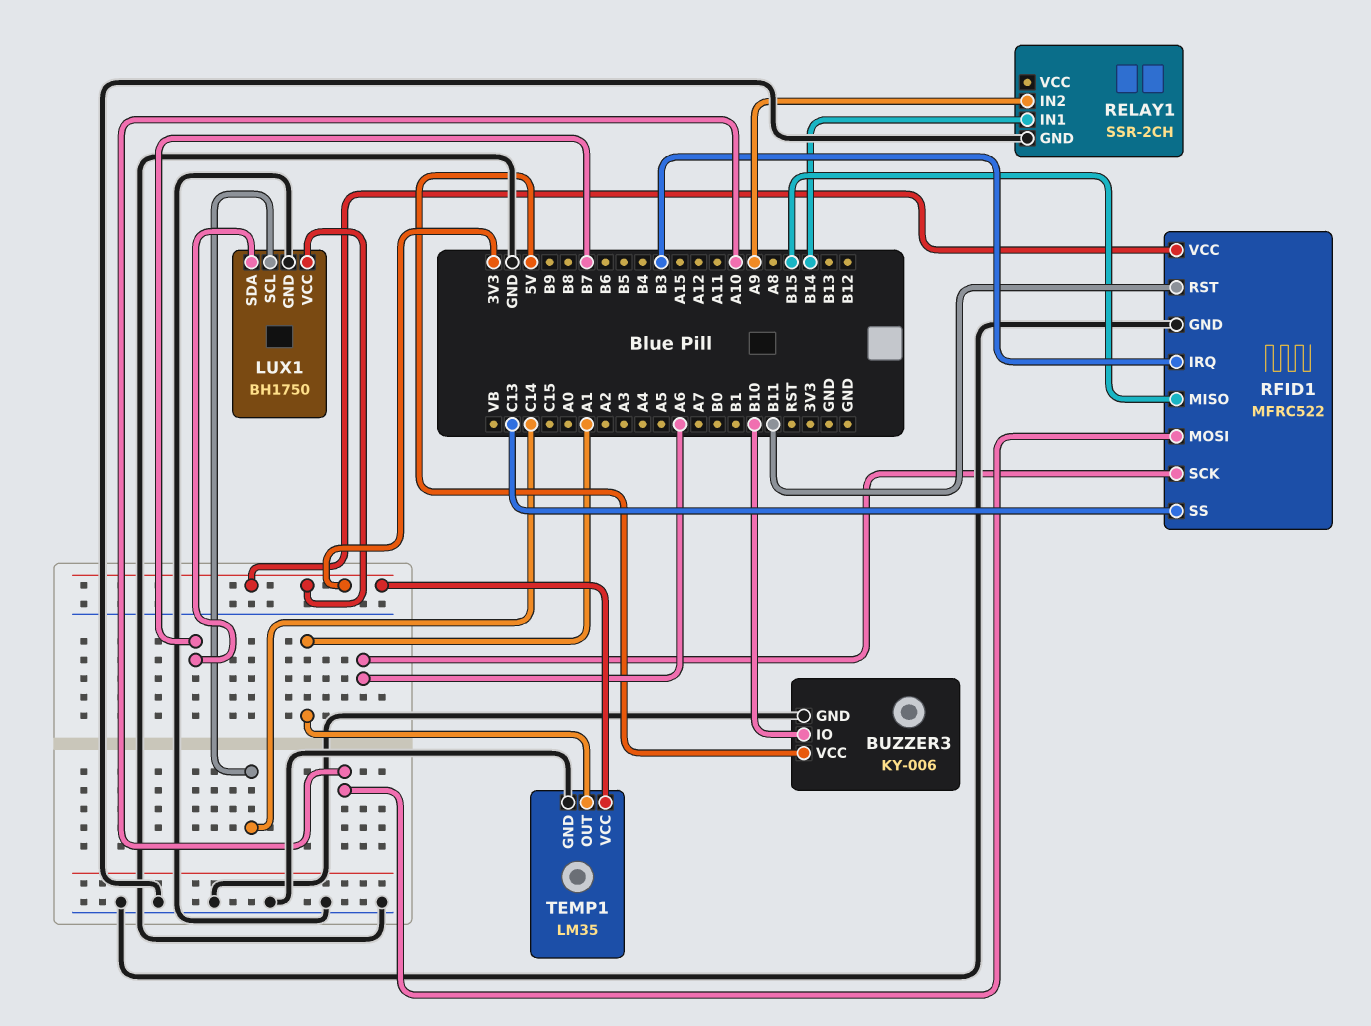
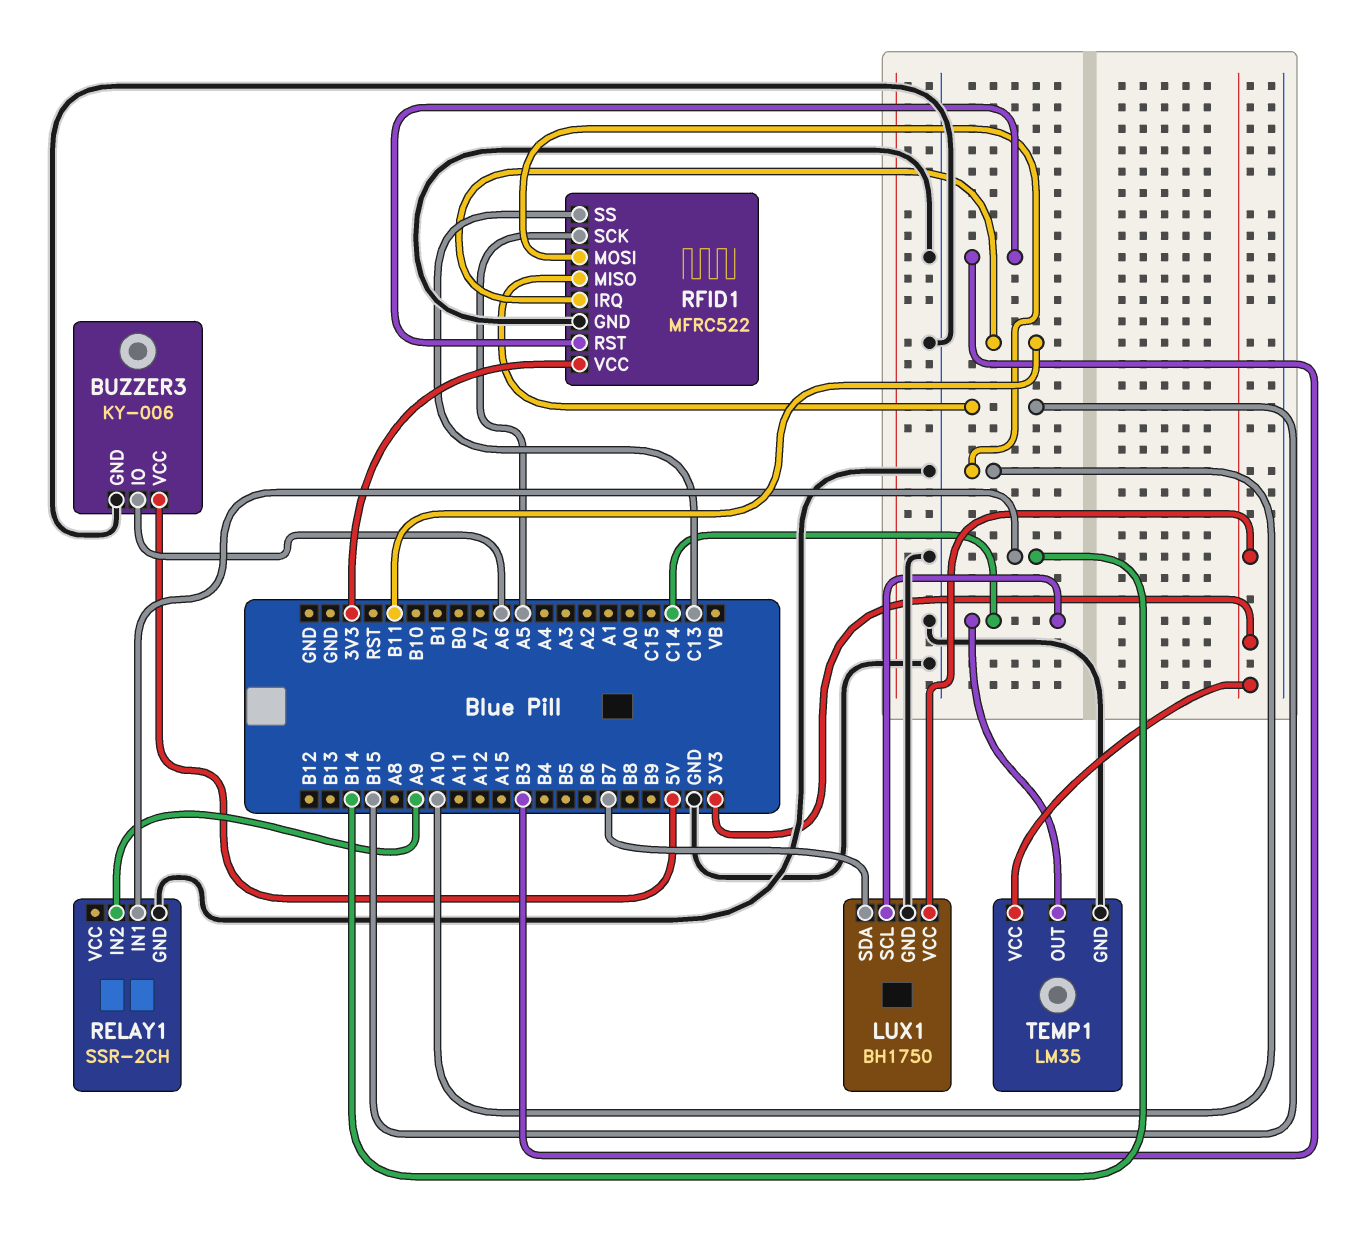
BUZZER3 pin IO: B10 -> A6
RFID1 pin IRQ: B3 -> B11
RFID1 pin RST: B11 -> B3
RFID1 pin SCK: A6 -> A5
TEMP1 pin OUT: A1 -> C14

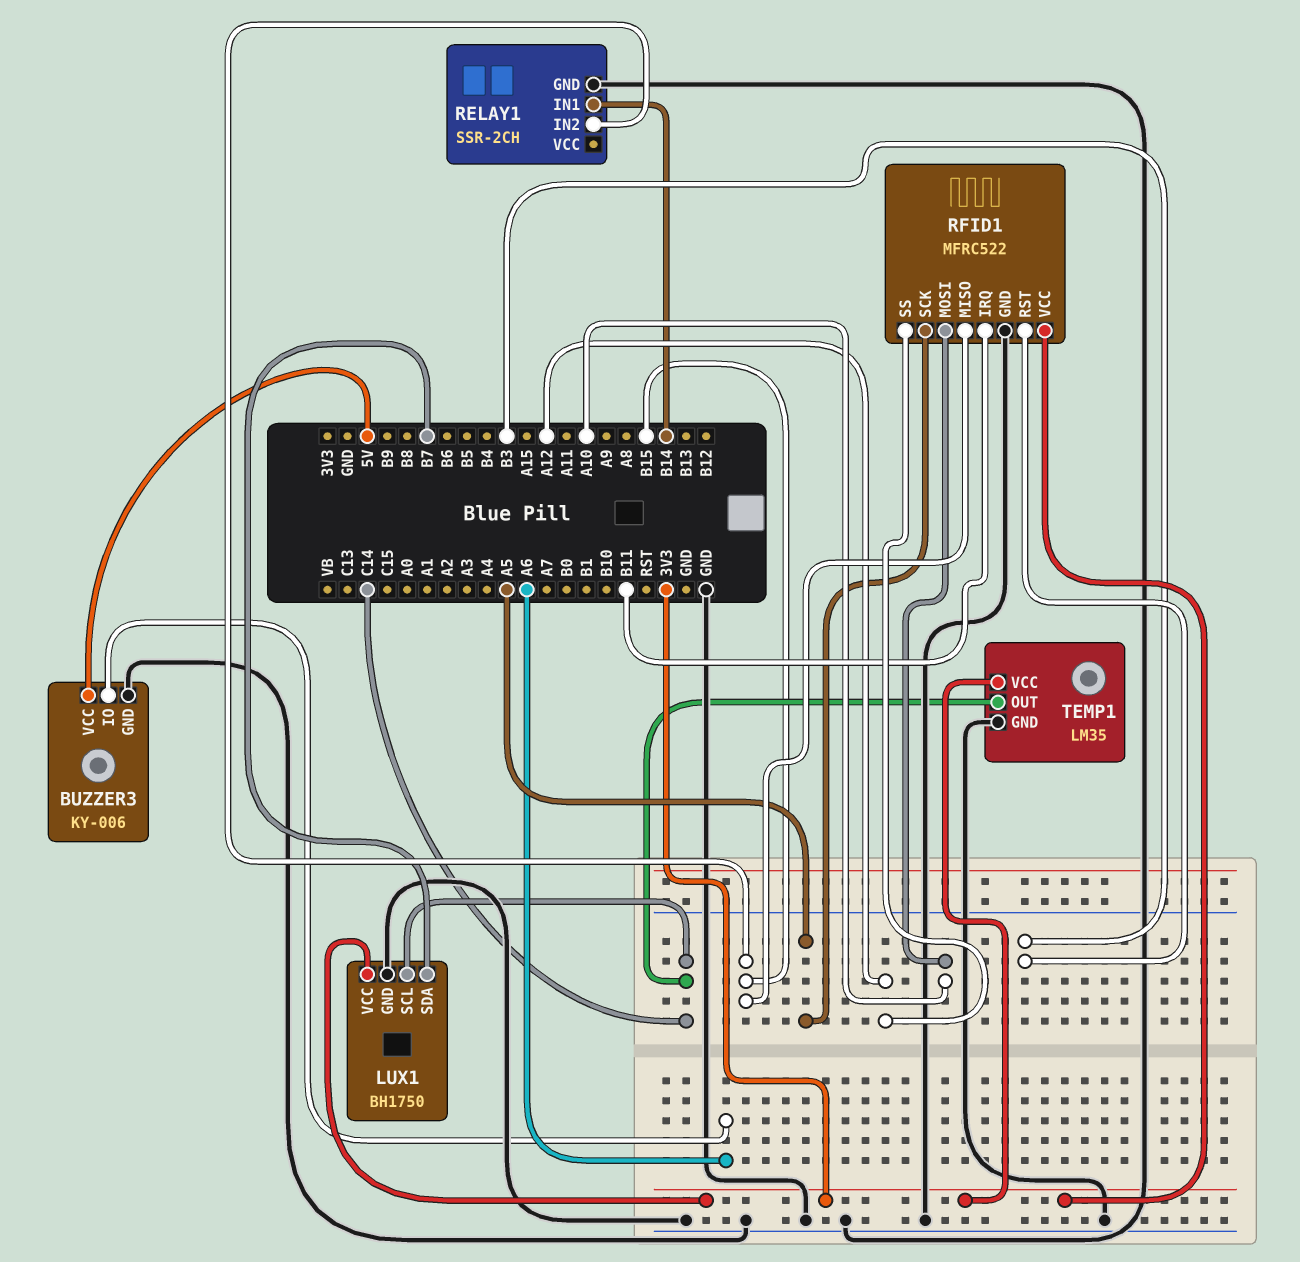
RELAY1 pin IN2: A9 -> B15
RFID1 pin SS: C13 -> A12

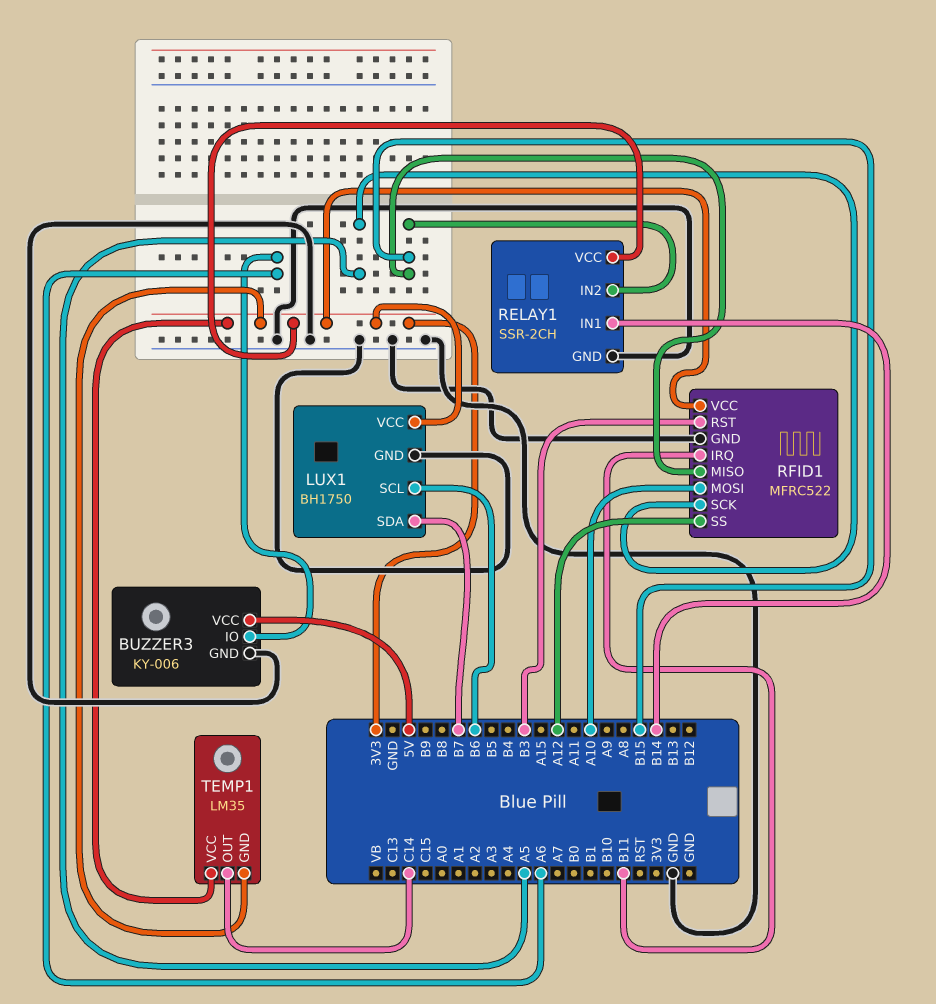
LUX1 pin SCL: C14 -> B6
RELAY1 pin VCC: none -> 3V3
TEMP1 pin GND: GND -> 3V3

